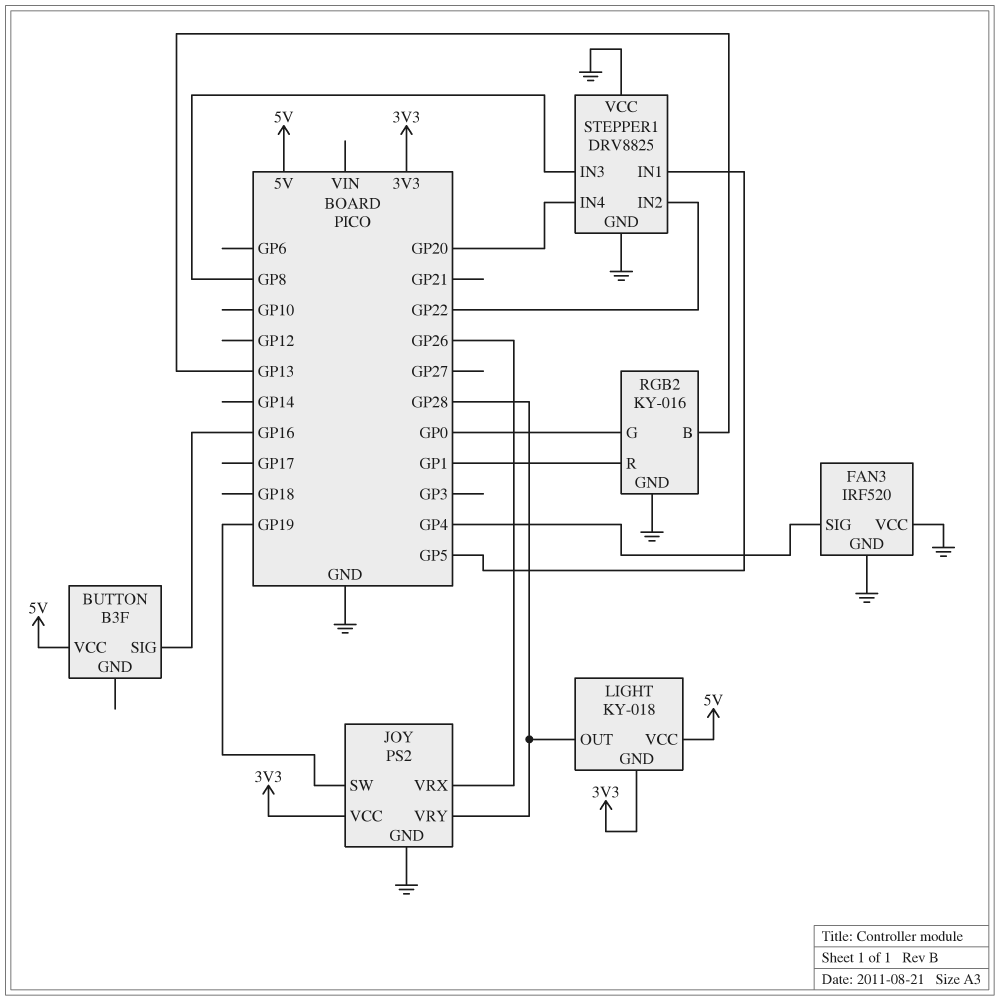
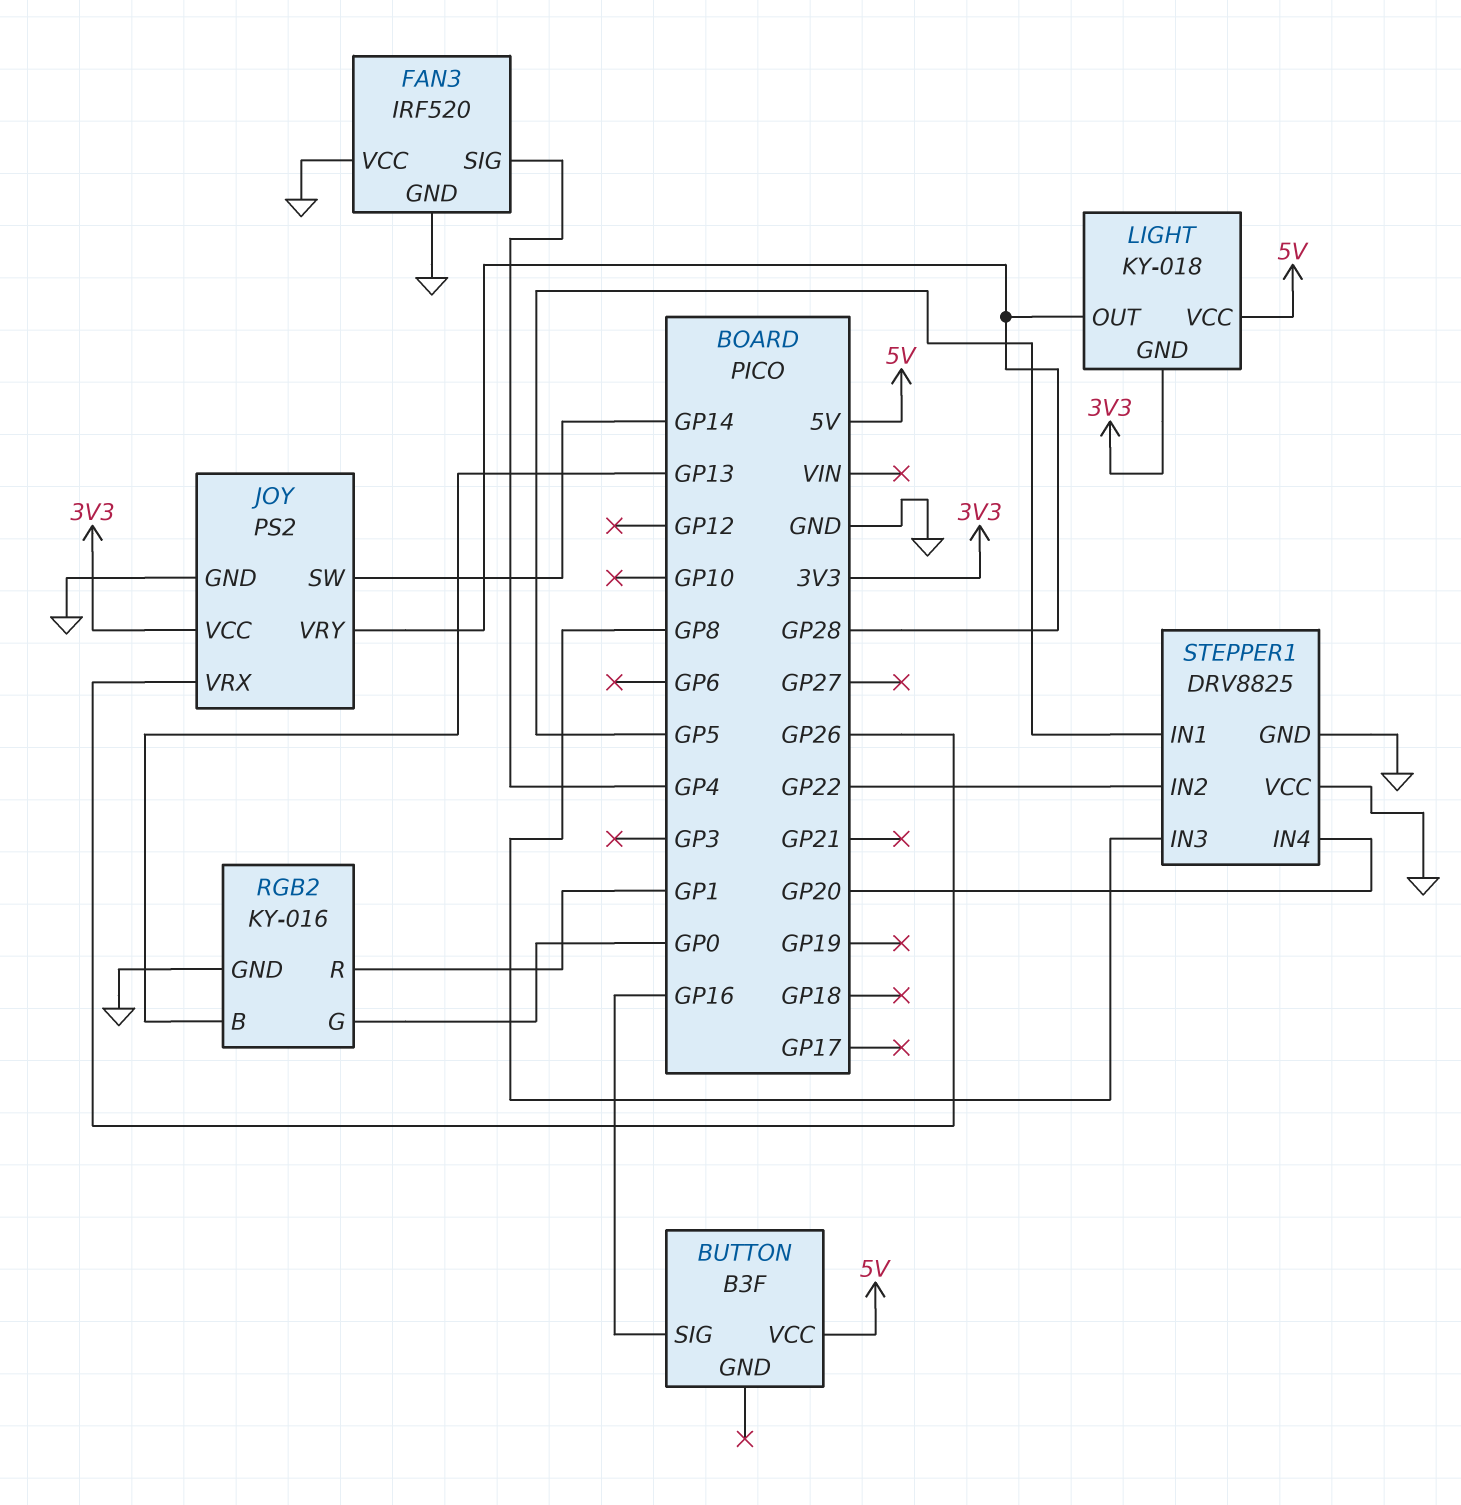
JOY pin SW: GP19 -> GP14

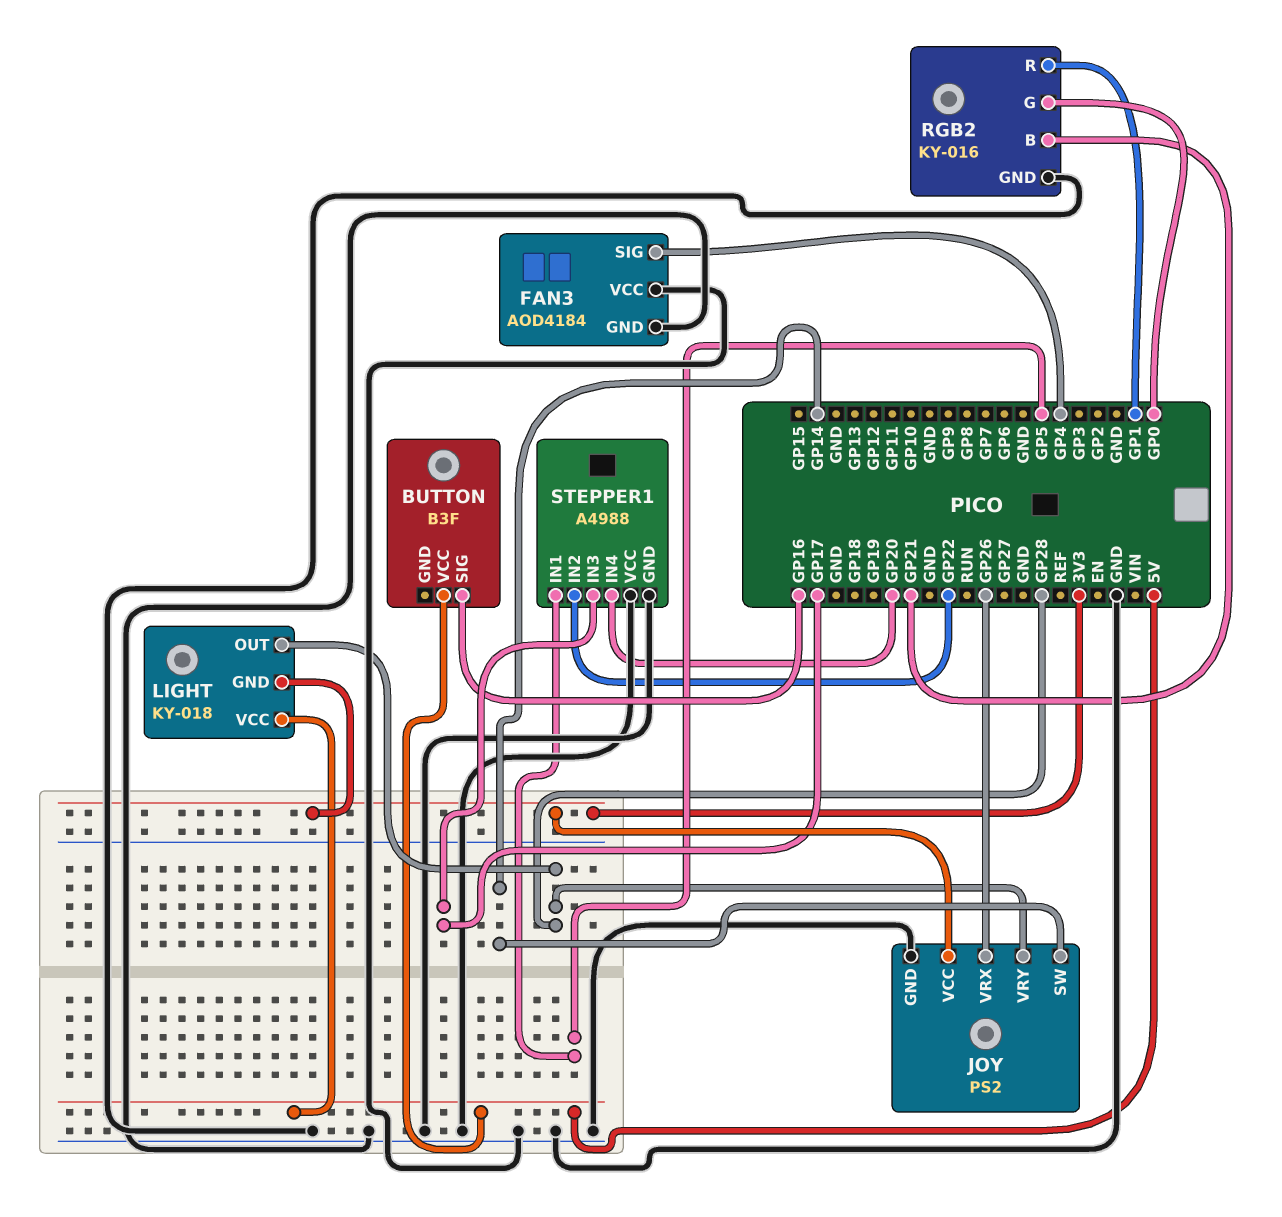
FAN3: IRF520 -> AOD4184
RGB2 pin B: GP13 -> GP21
STEPPER1: DRV8825 -> A4988
STEPPER1 pin IN3: GP8 -> GP17

